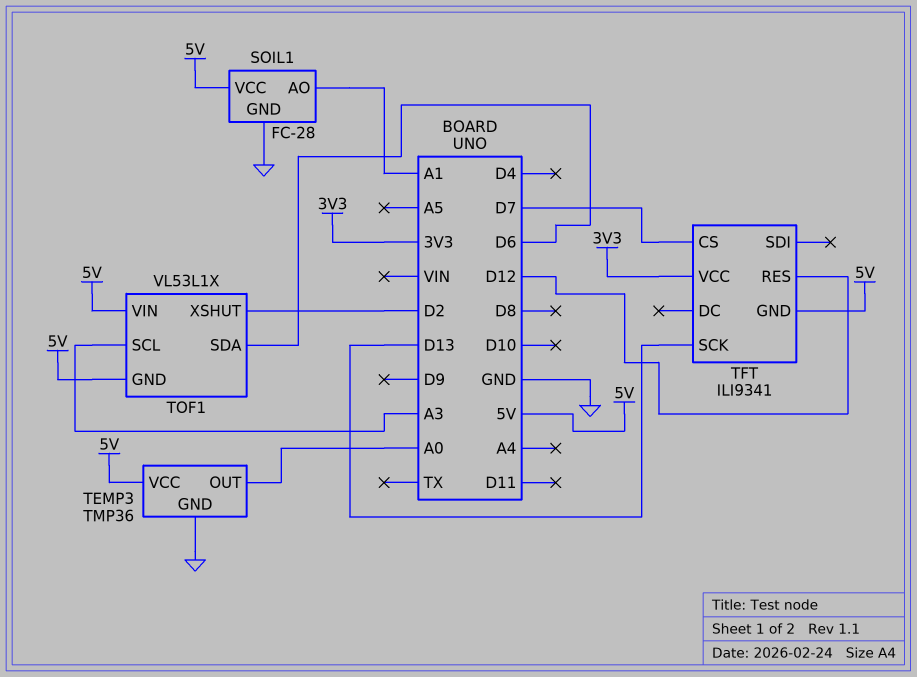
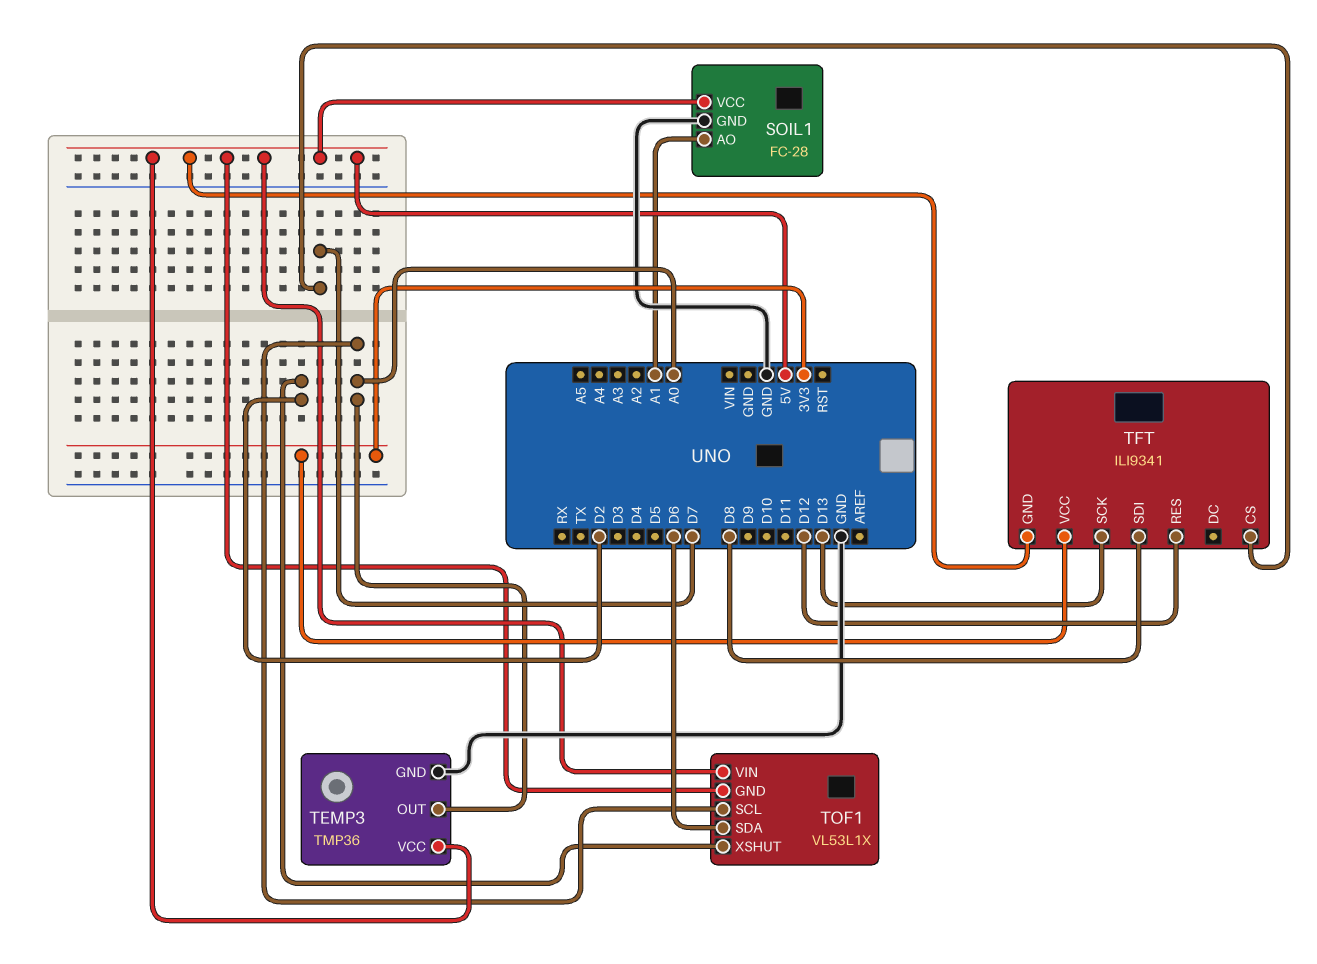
TFT pin SDI: none -> D8
TOF1 pin SCL: A3 -> A0

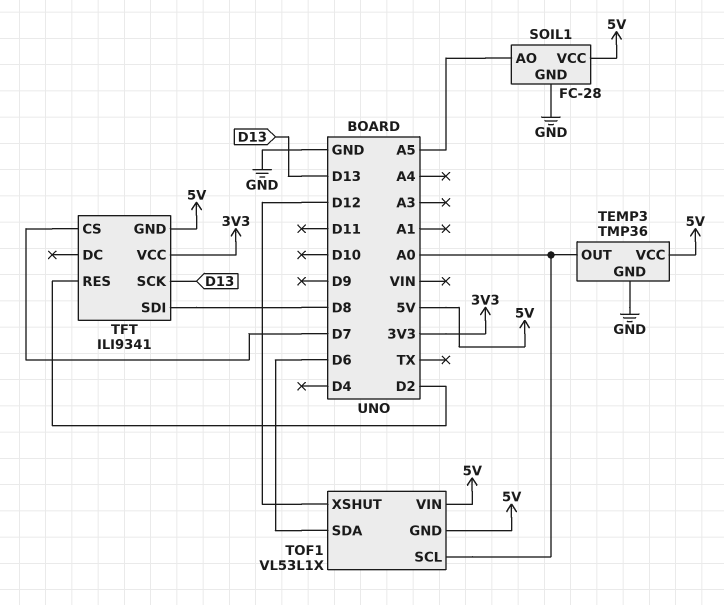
SOIL1 pin AO: A1 -> A5
TFT pin RES: D12 -> D2
TOF1 pin XSHUT: D2 -> D12

